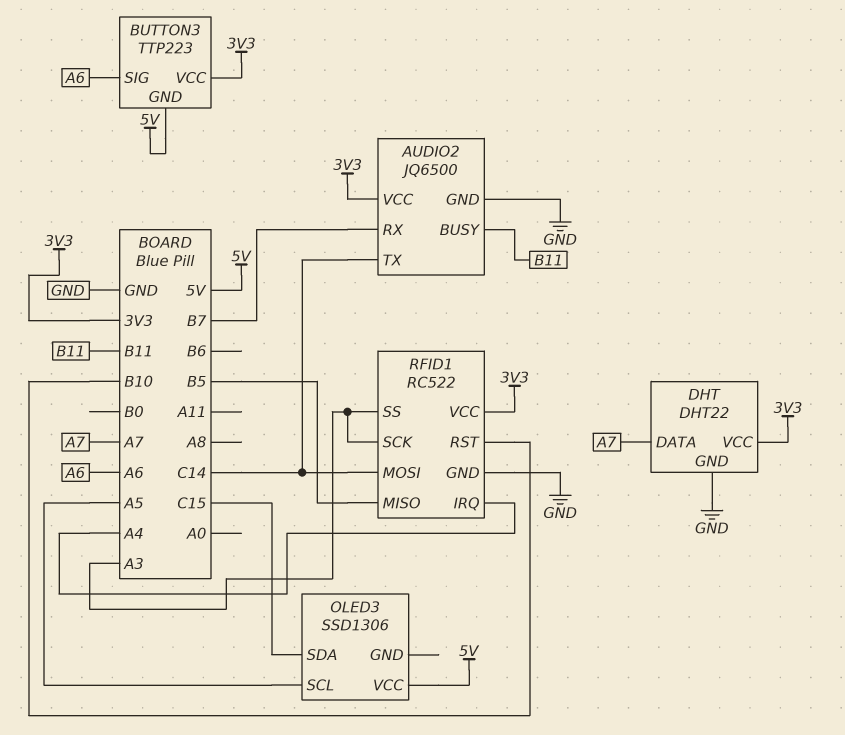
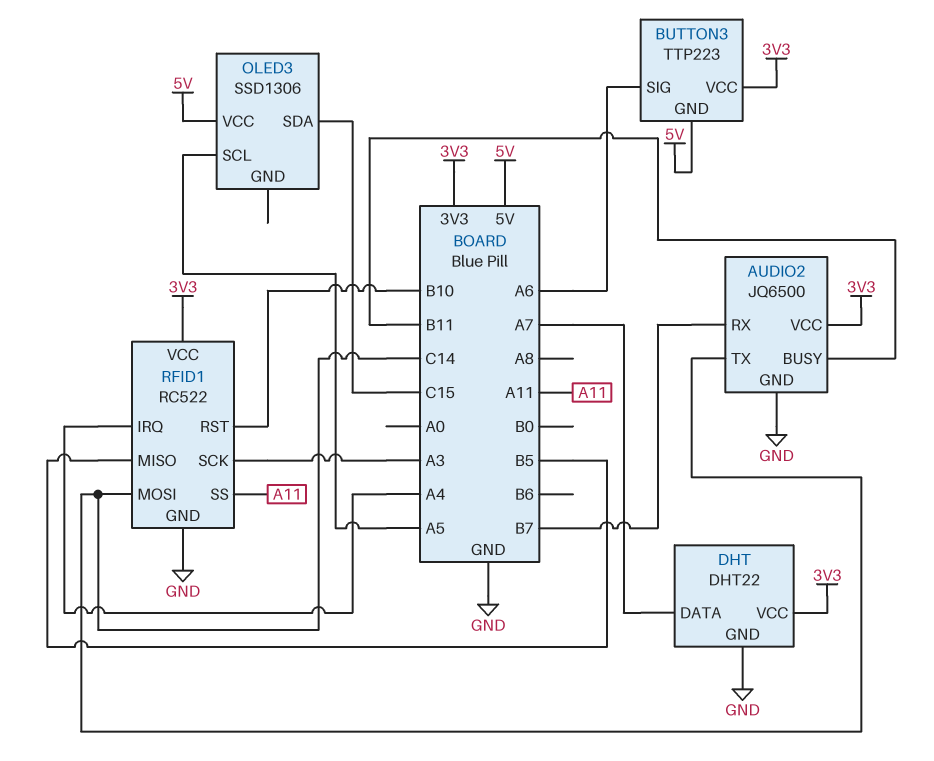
RFID1 pin SS: A3 -> A11

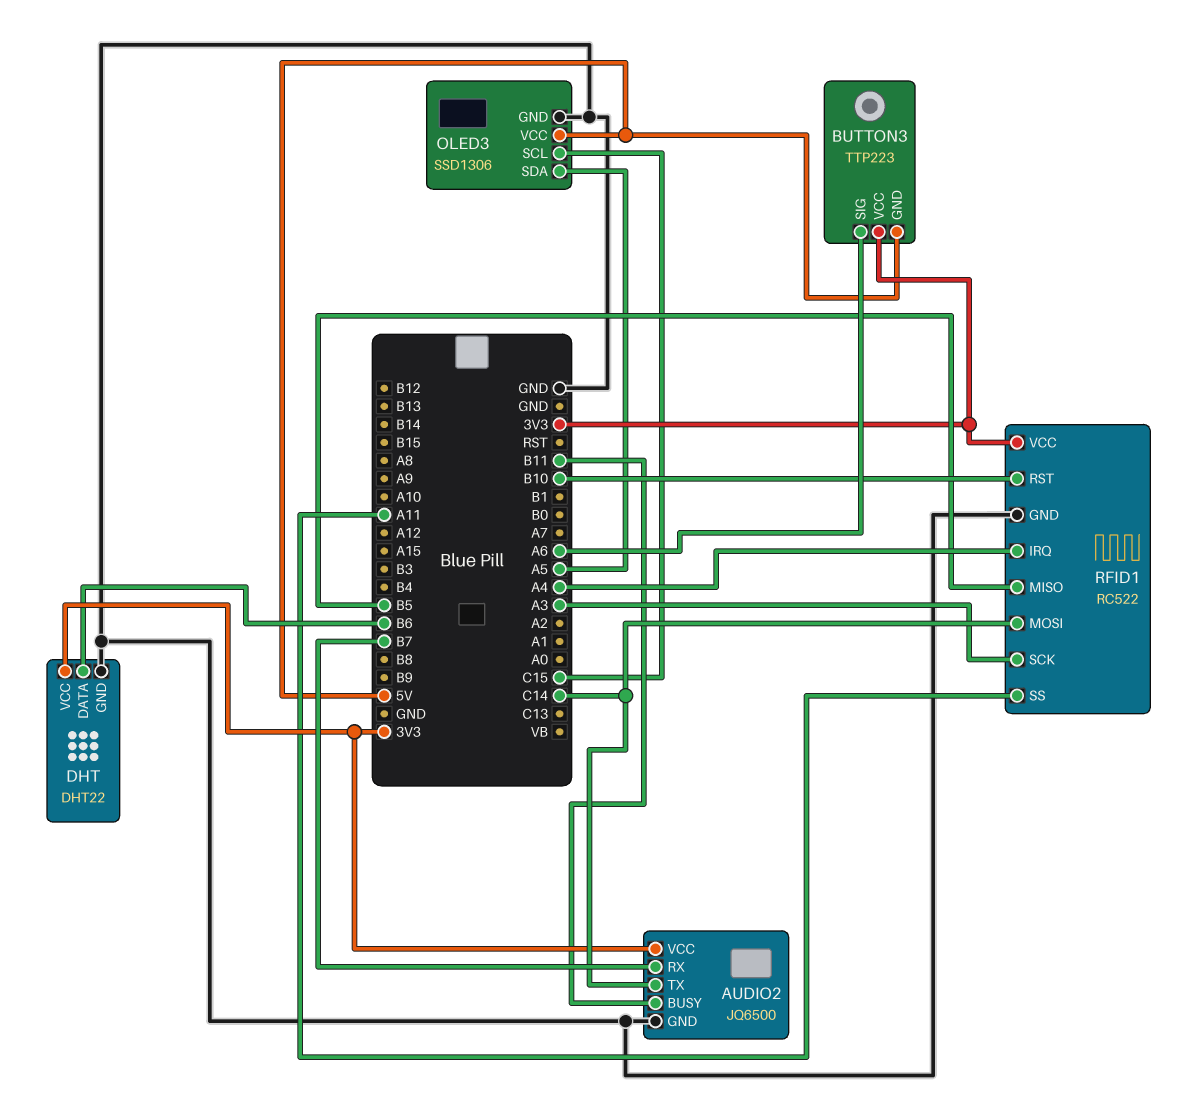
DHT pin DATA: A7 -> B6
OLED3 pin GND: none -> GND
OLED3 pin SCL: A5 -> C15
OLED3 pin SDA: C15 -> A5

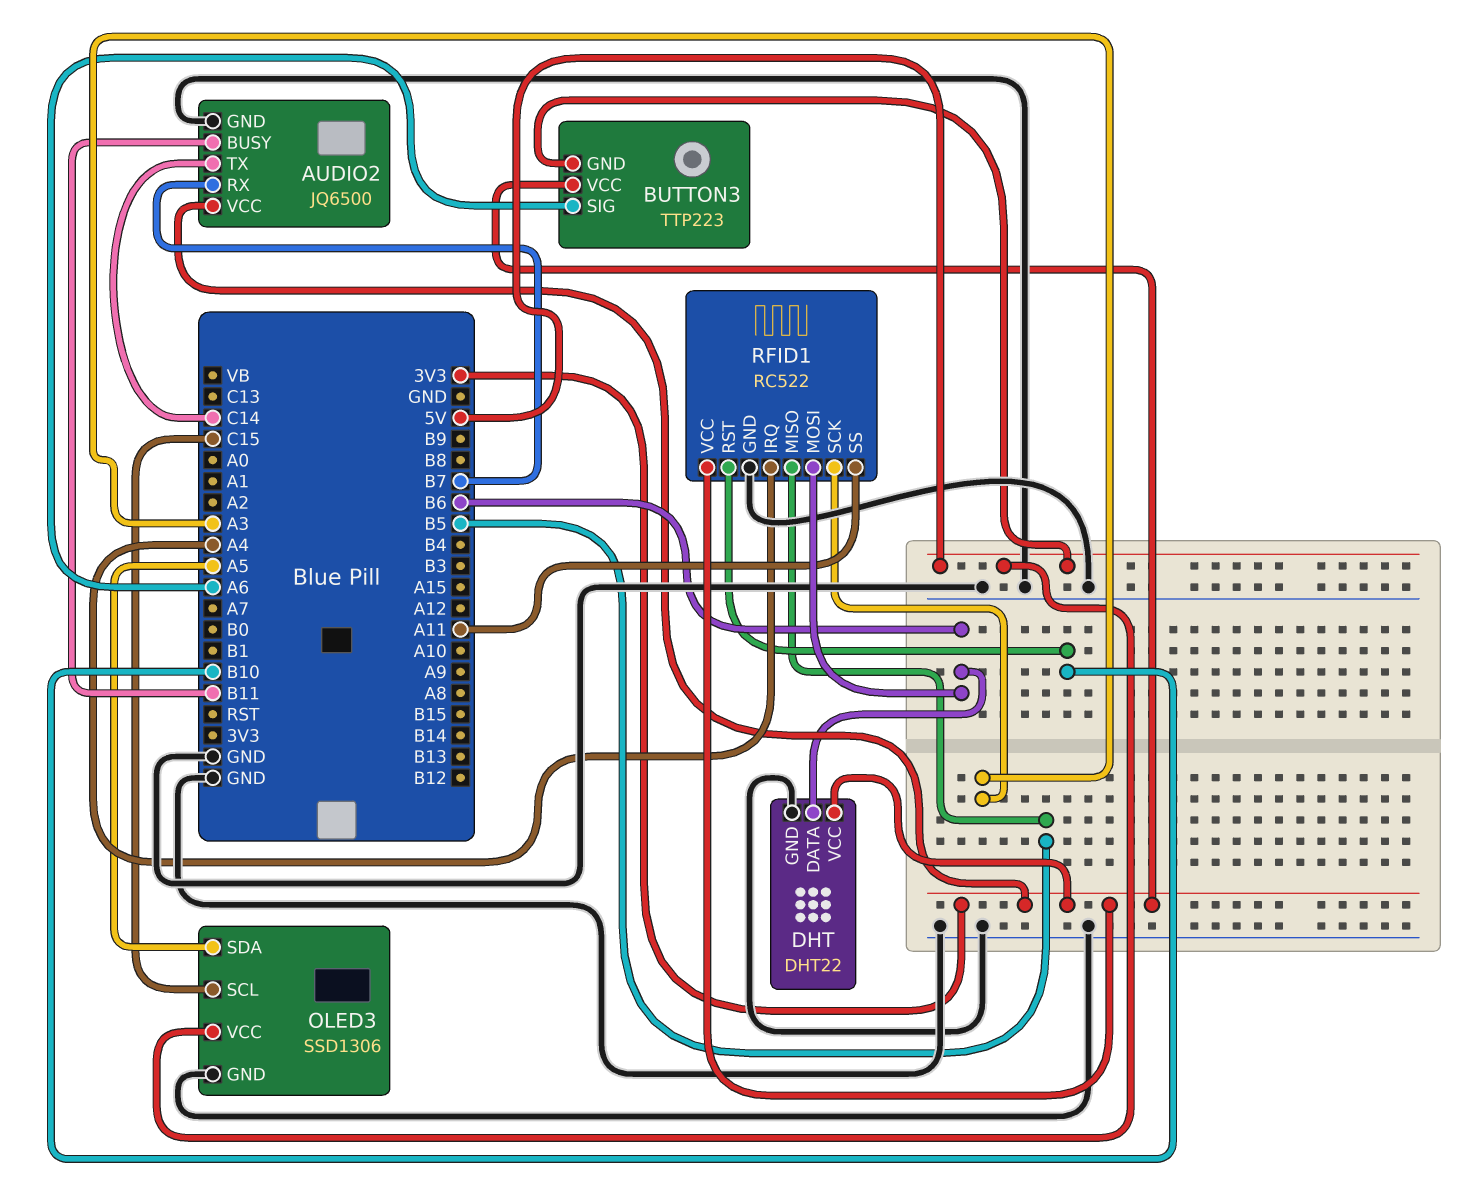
RFID1 pin MOSI: C14 -> B6

